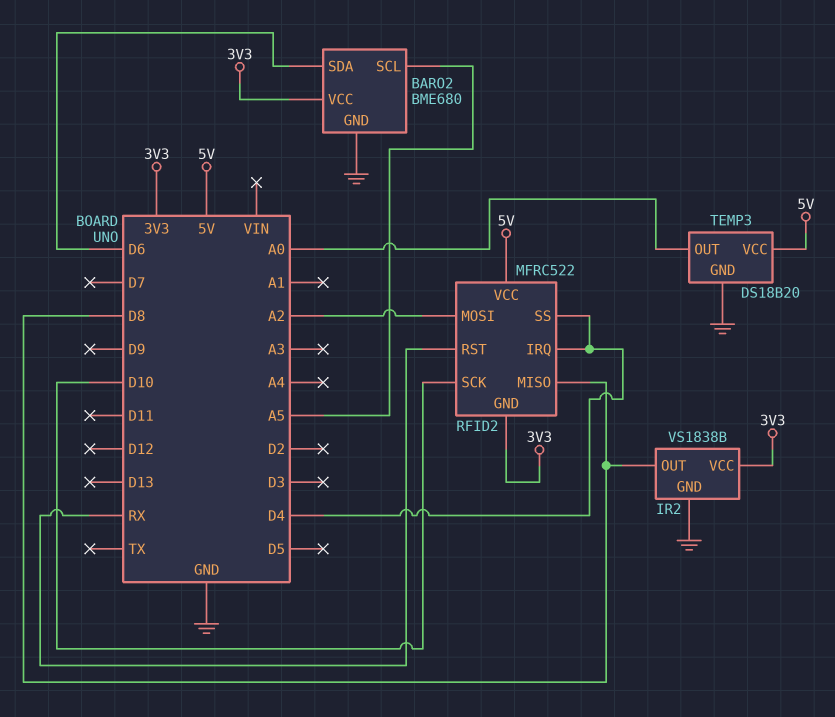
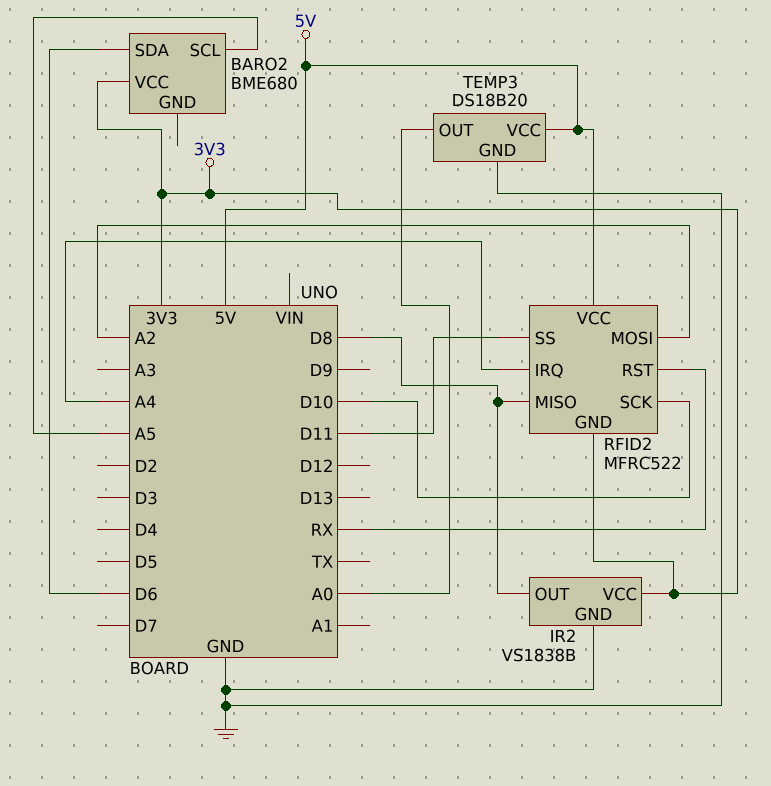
BARO2 pin GND: GND -> none
RFID2 pin IRQ: D4 -> A4
RFID2 pin SS: D4 -> D11

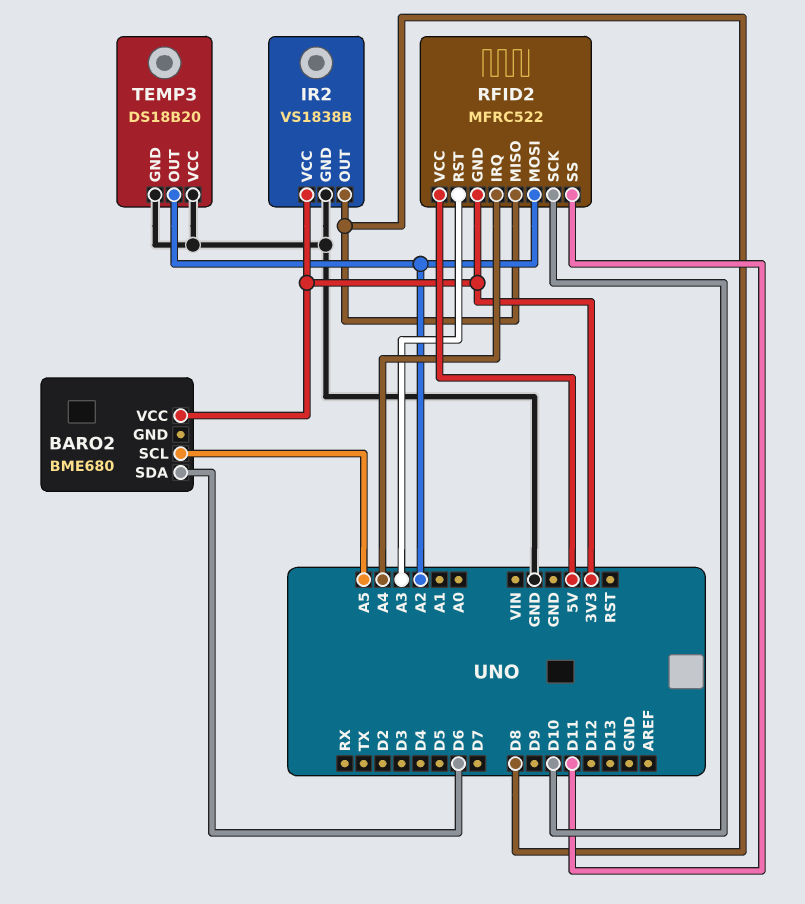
RFID2 pin RST: RX -> A3
TEMP3 pin OUT: A0 -> A2
TEMP3 pin VCC: 5V -> GND

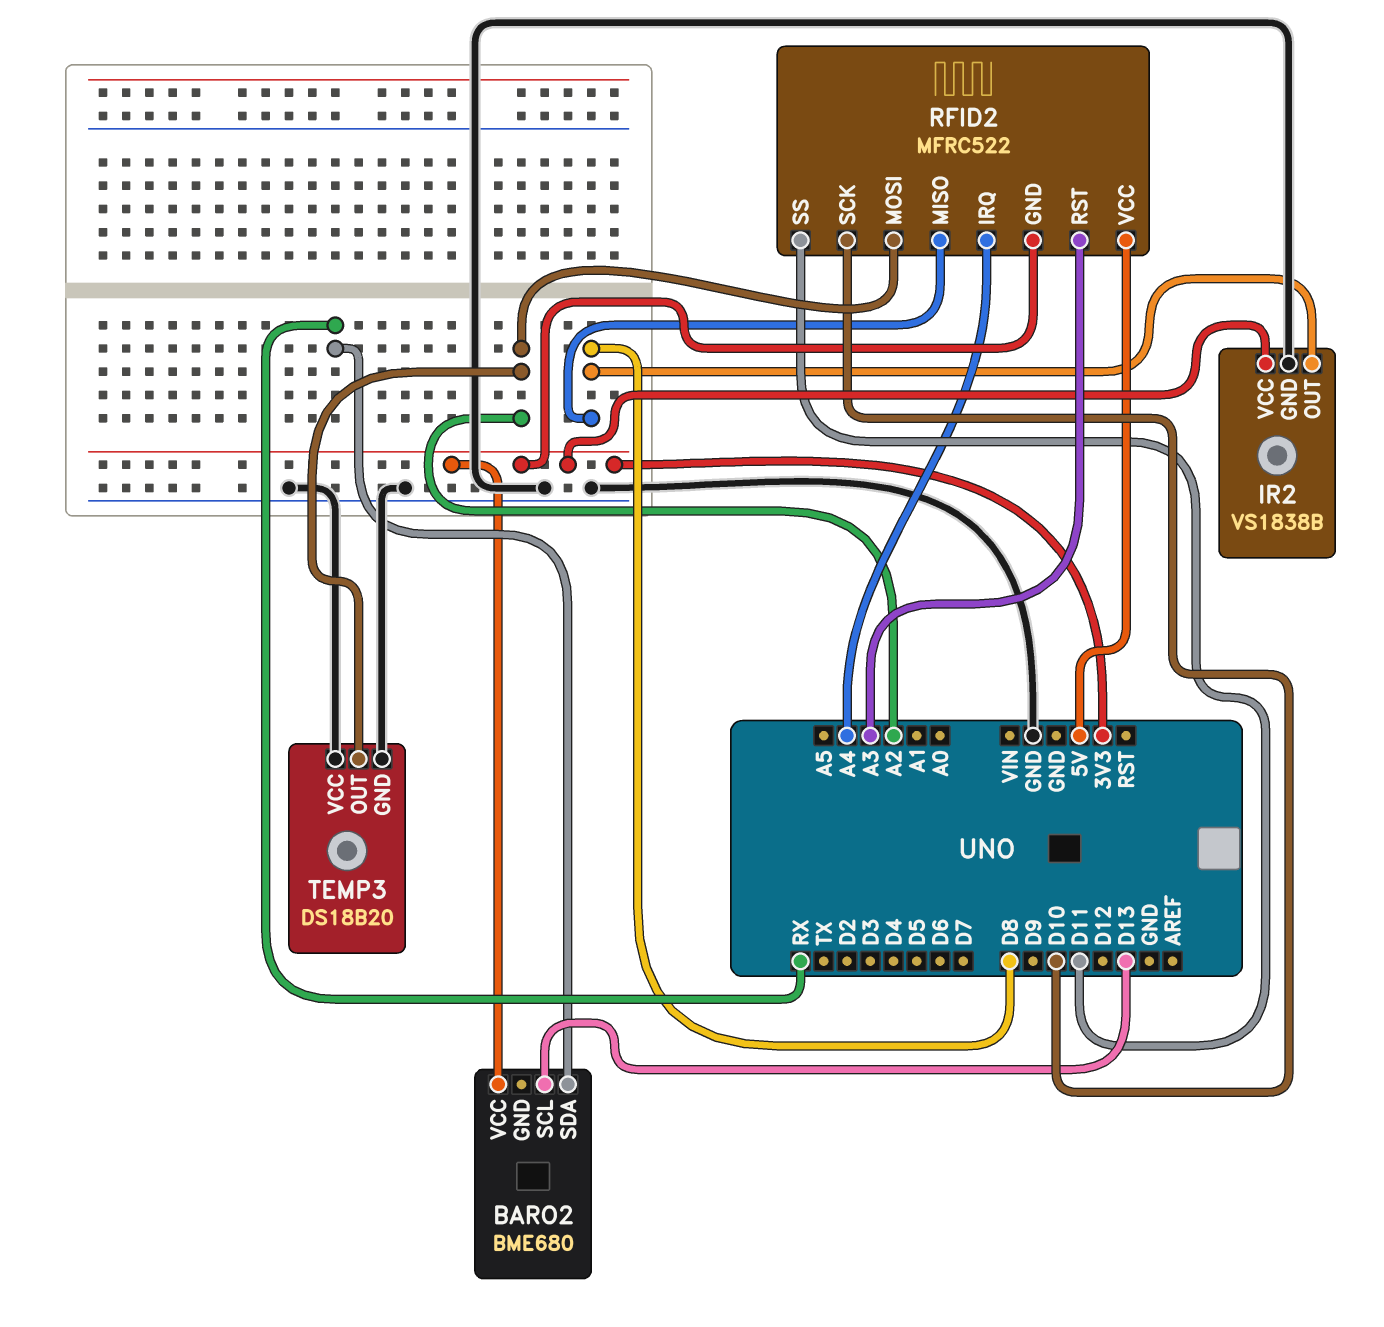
BARO2 pin SCL: A5 -> D13
BARO2 pin SDA: D6 -> RX

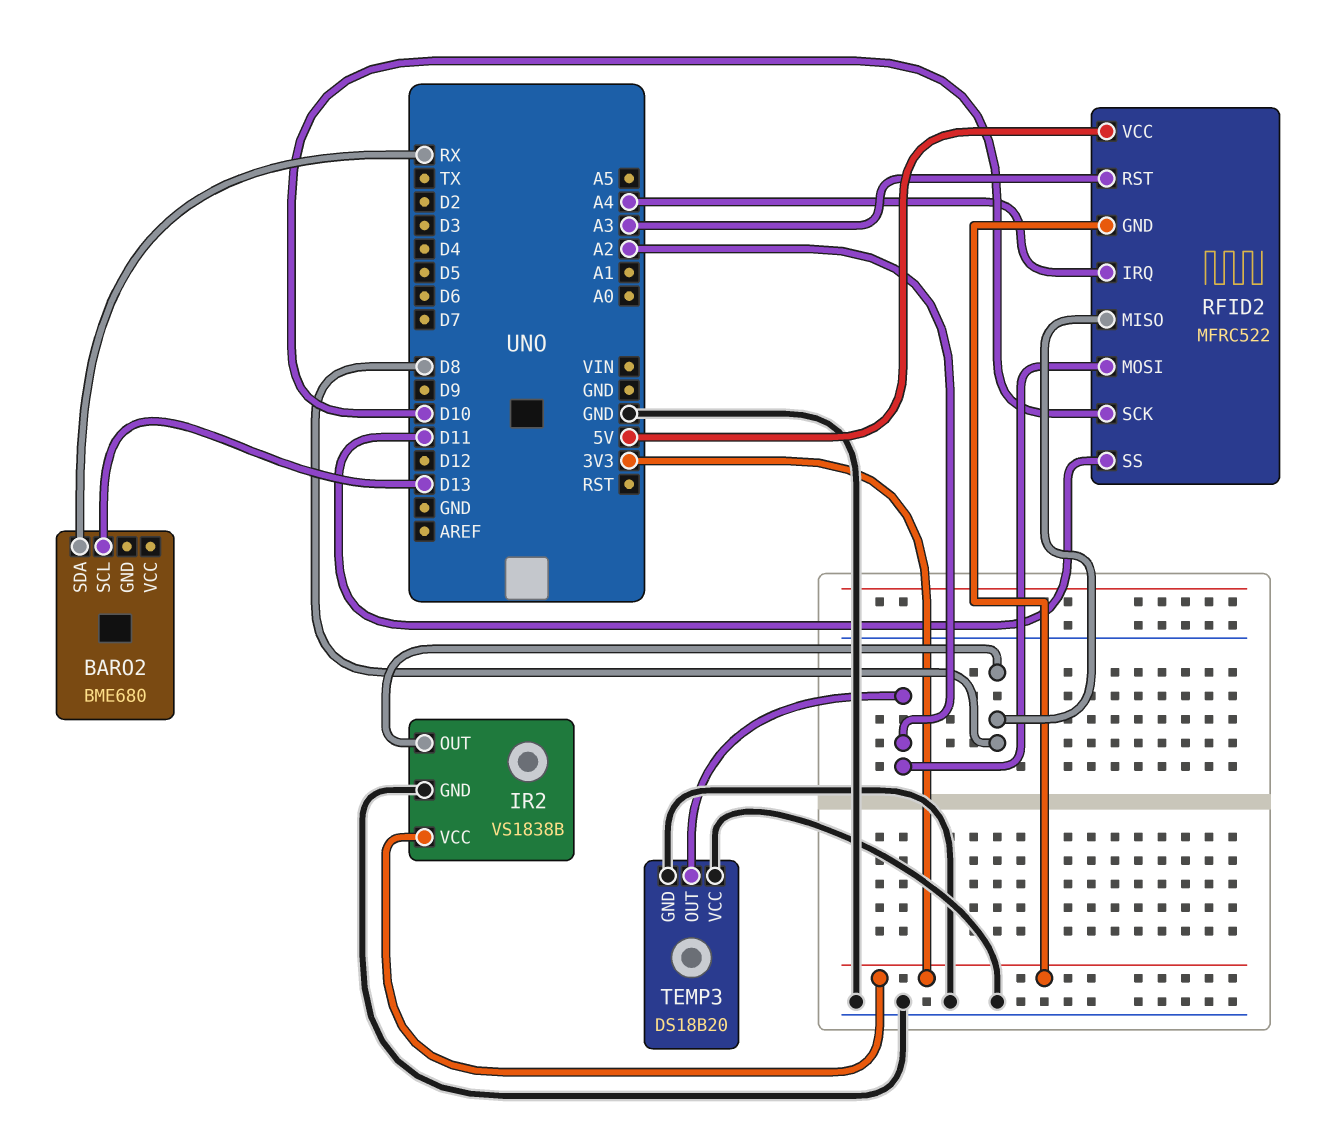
BARO2 pin VCC: 3V3 -> none

